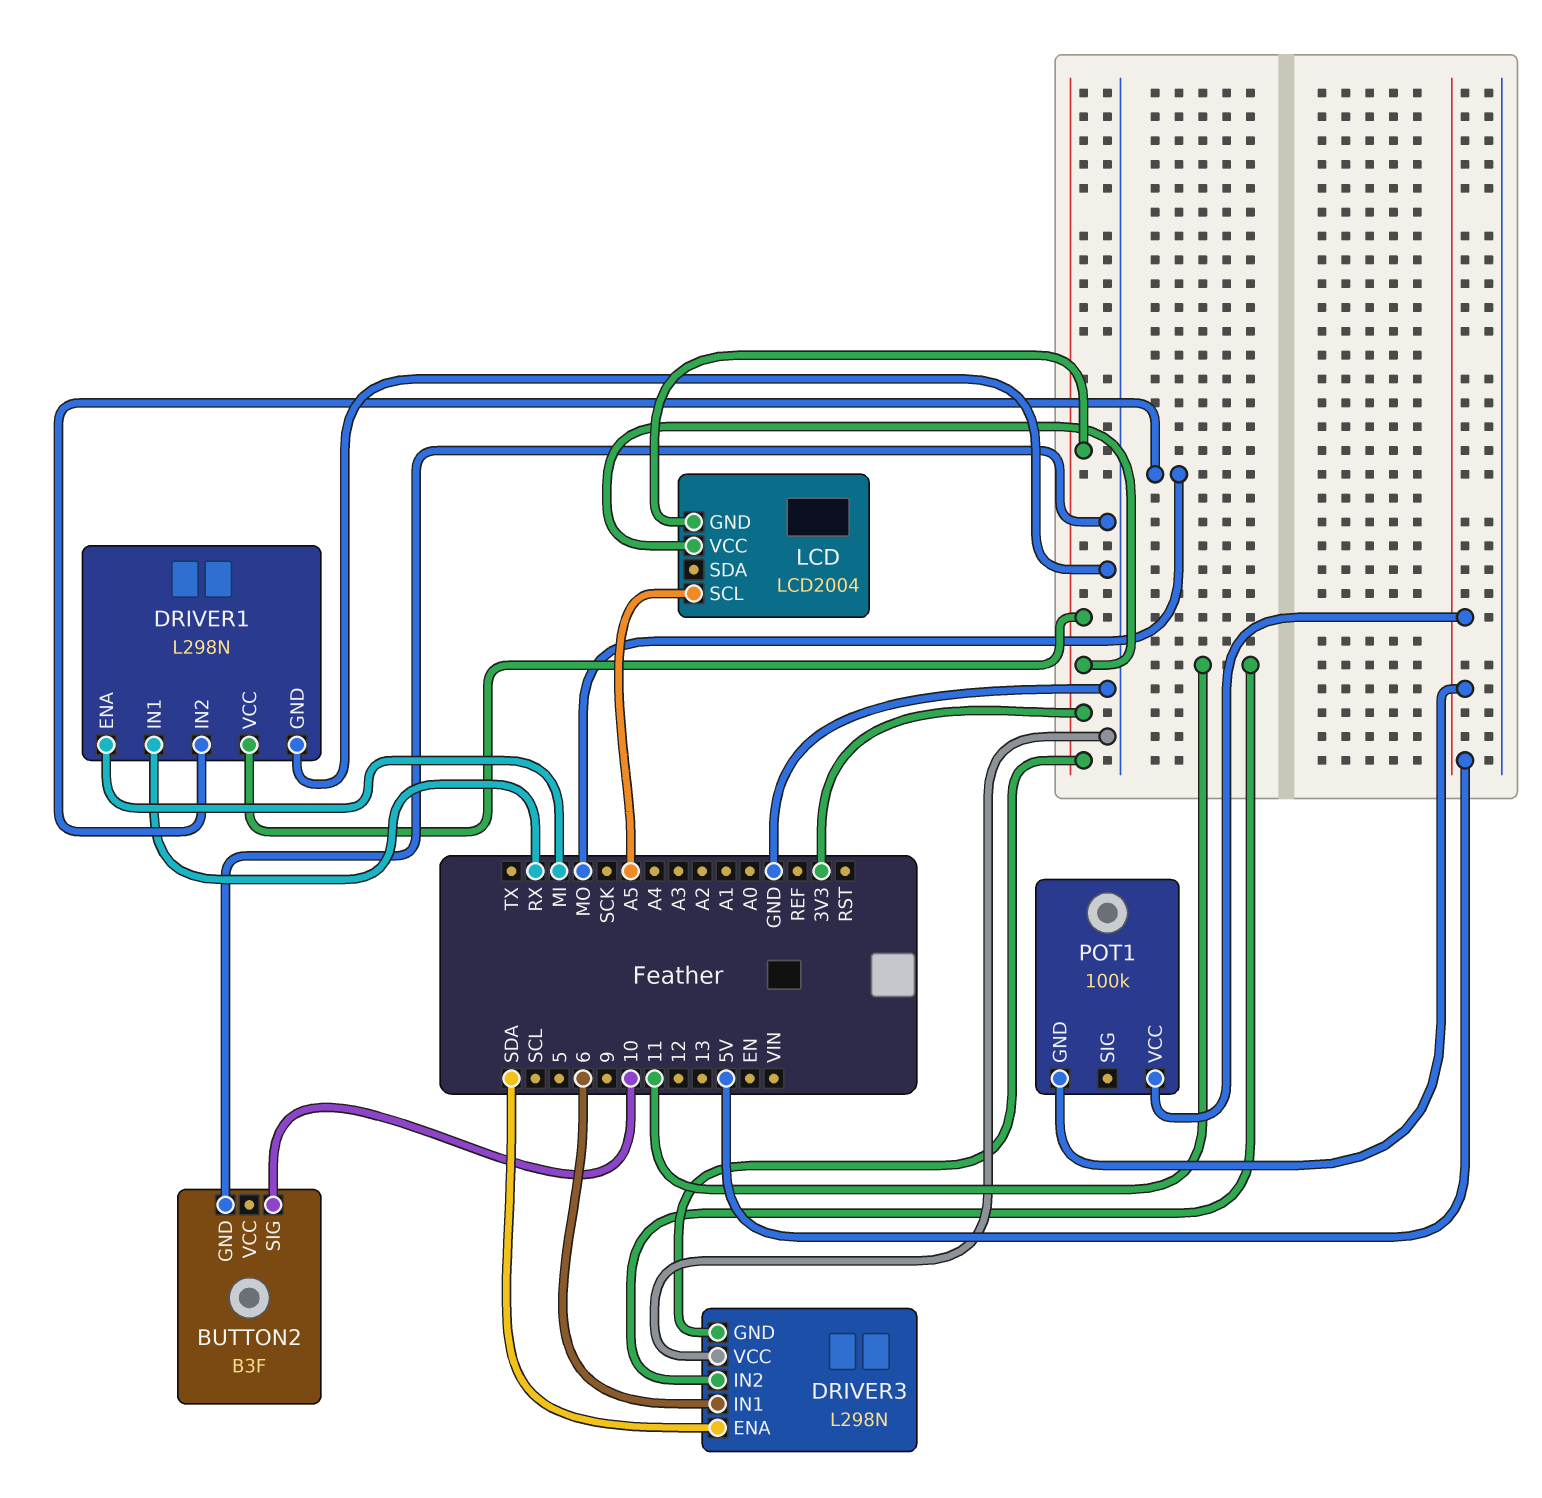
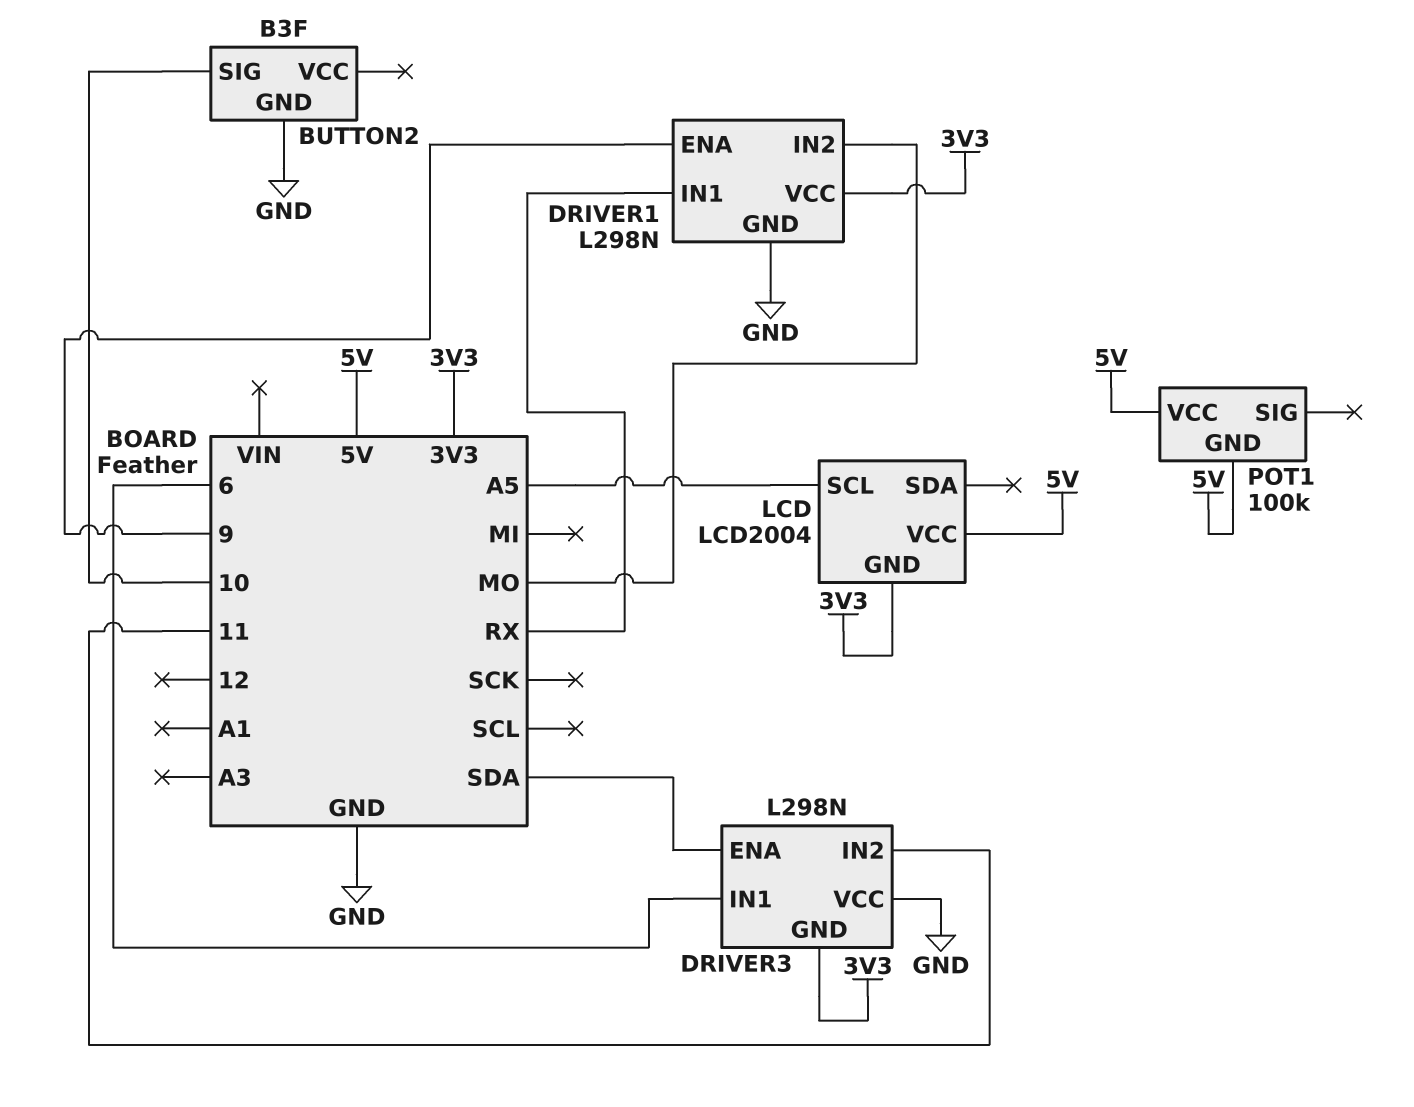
DRIVER1 pin ENA: MI -> 9
LCD pin VCC: 3V3 -> 5V

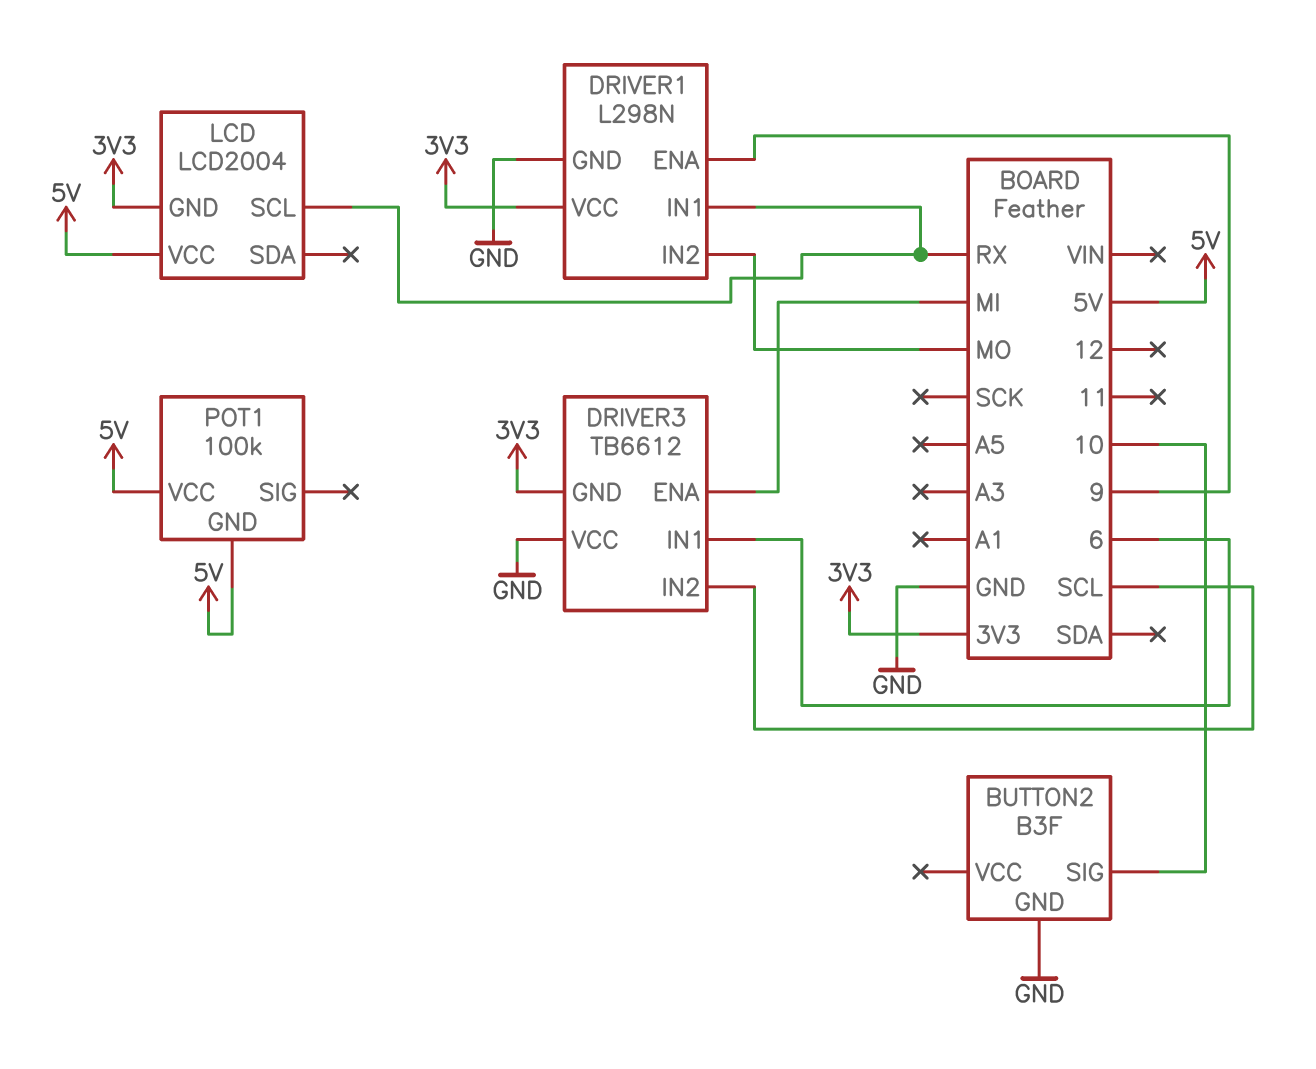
DRIVER3: L298N -> TB6612
DRIVER3 pin ENA: SDA -> MI
DRIVER3 pin IN2: 11 -> SCL
LCD pin SCL: A5 -> RX

